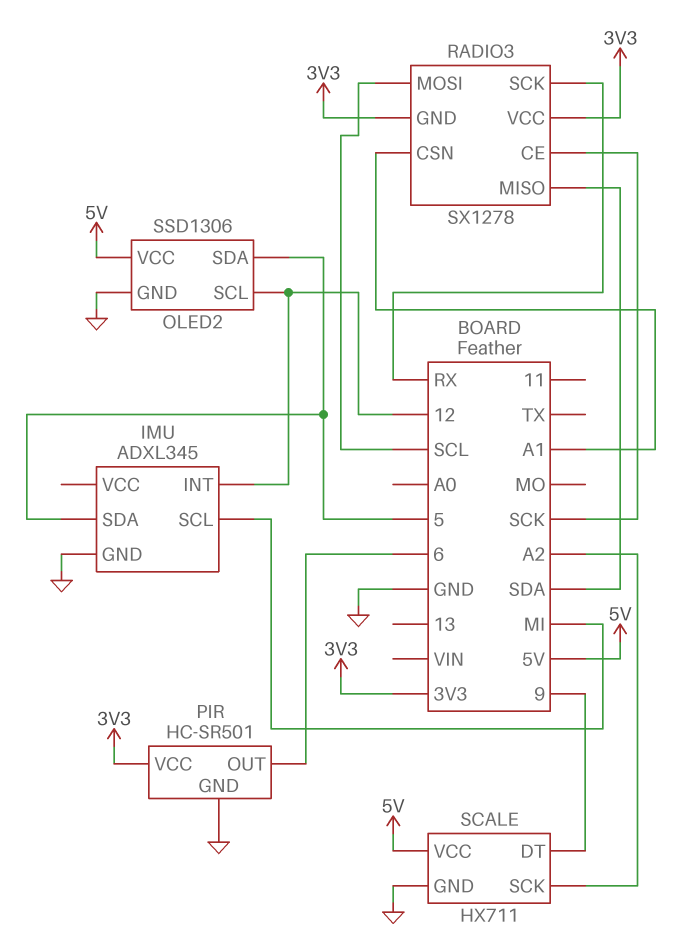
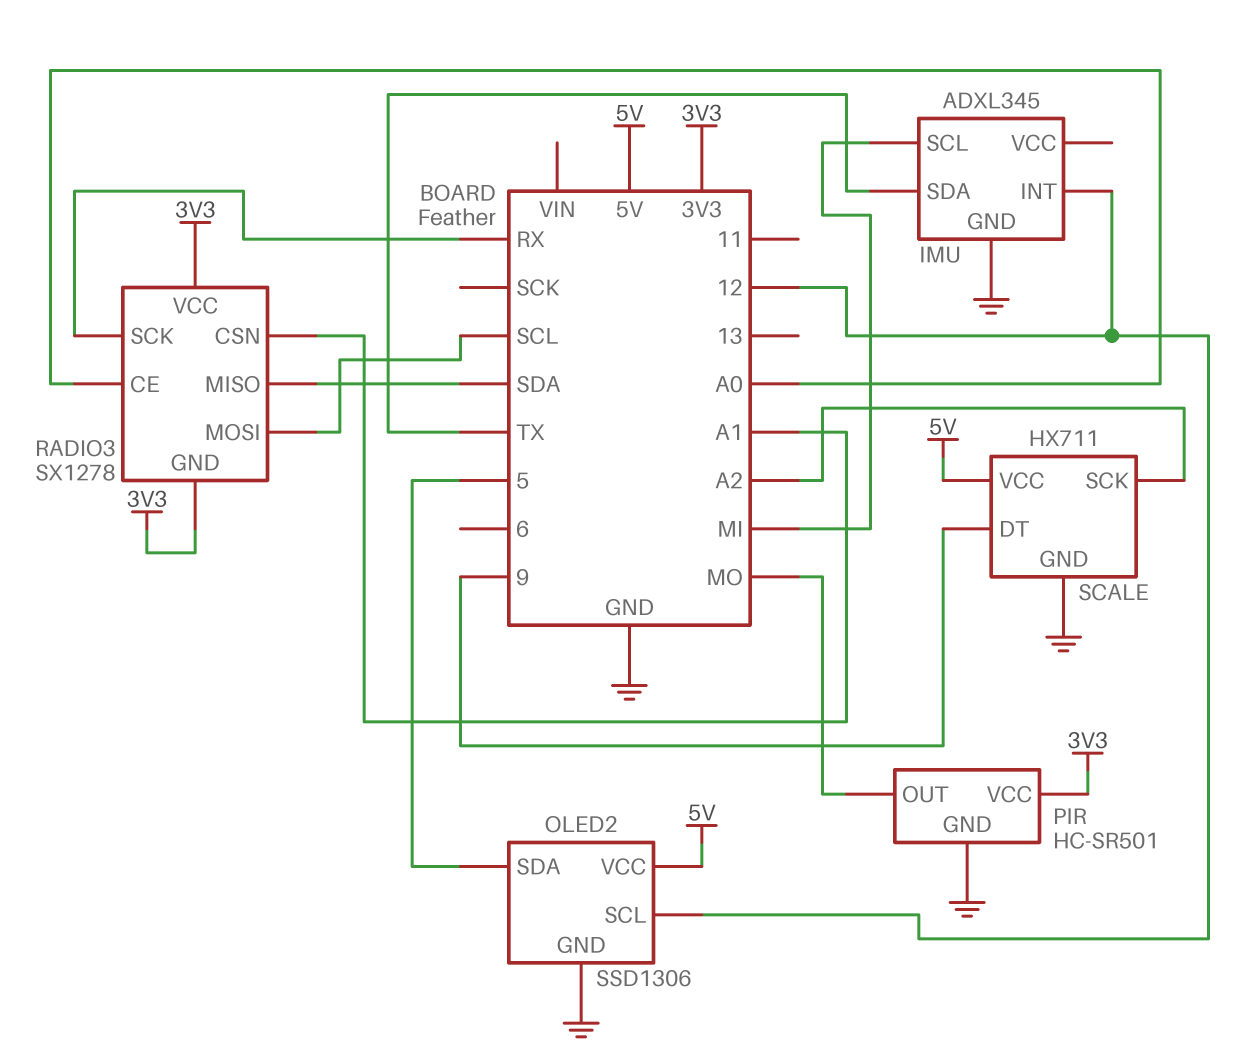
IMU pin SDA: 5 -> TX
PIR pin OUT: 6 -> MO
RADIO3 pin CE: SCK -> A0

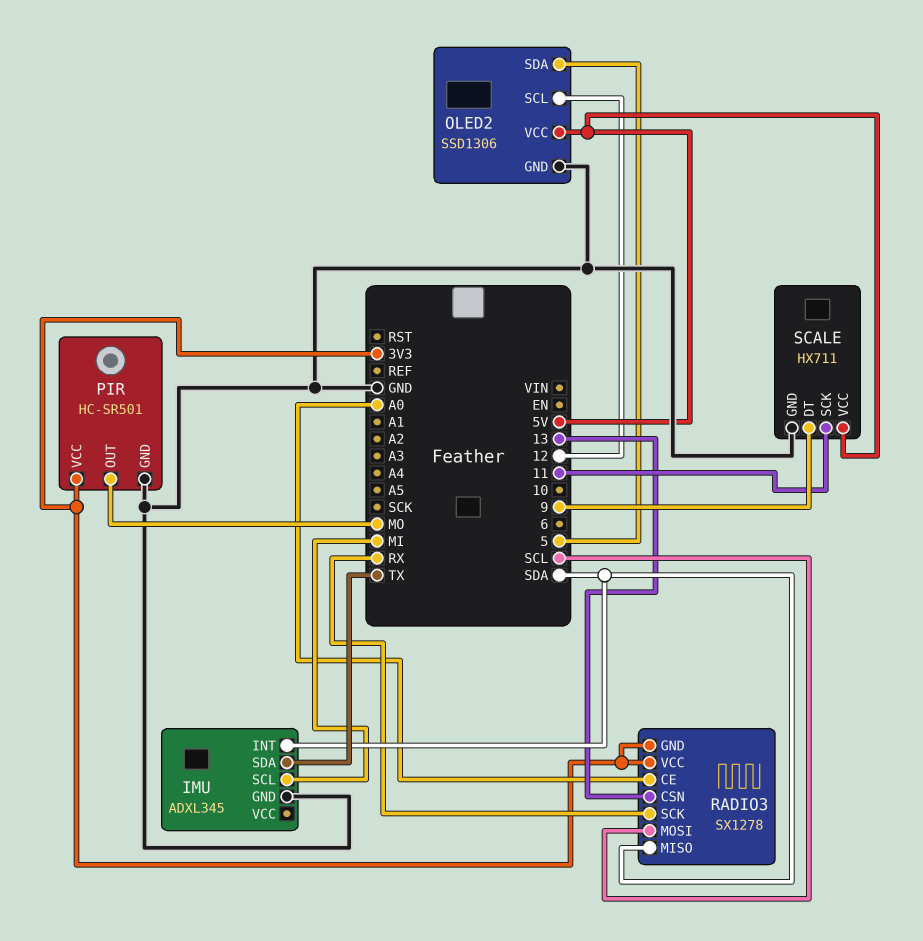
IMU pin INT: 12 -> SDA
RADIO3 pin CSN: A1 -> 13
SCALE pin SCK: A2 -> 11

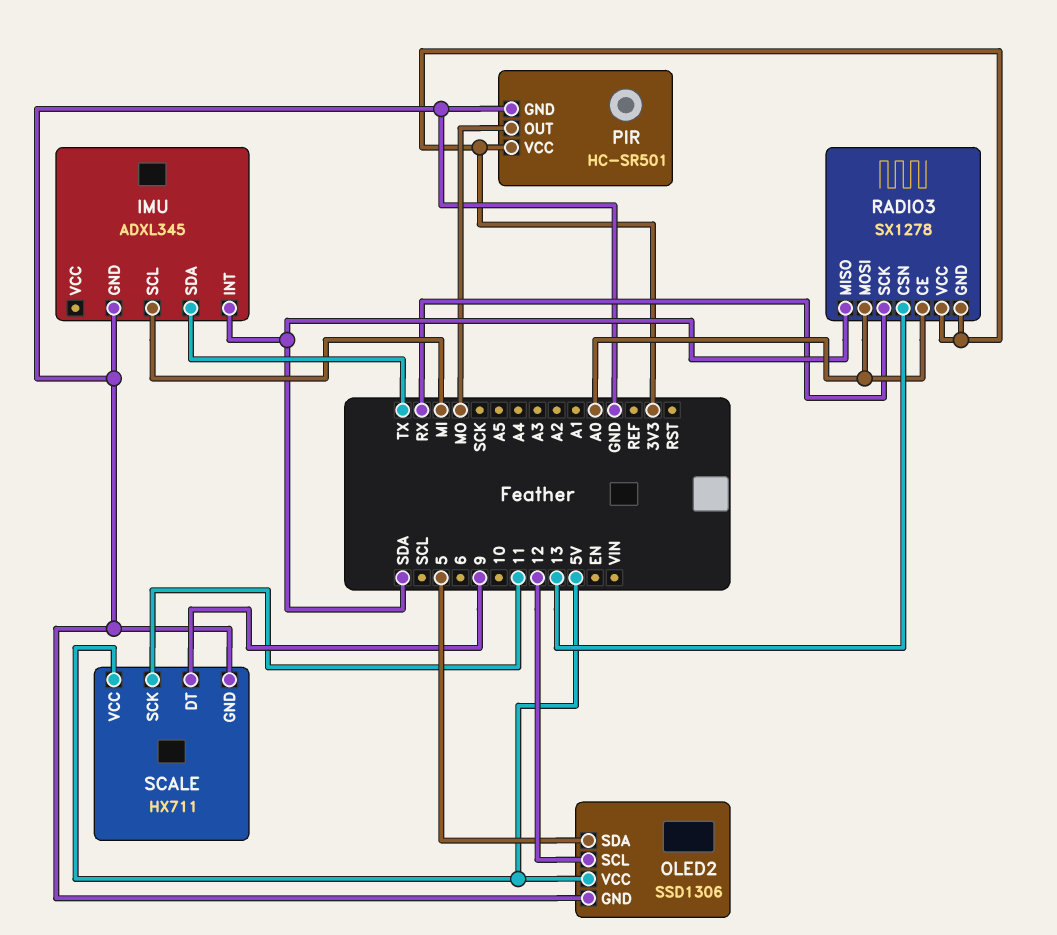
RADIO3 pin MOSI: SCL -> A0

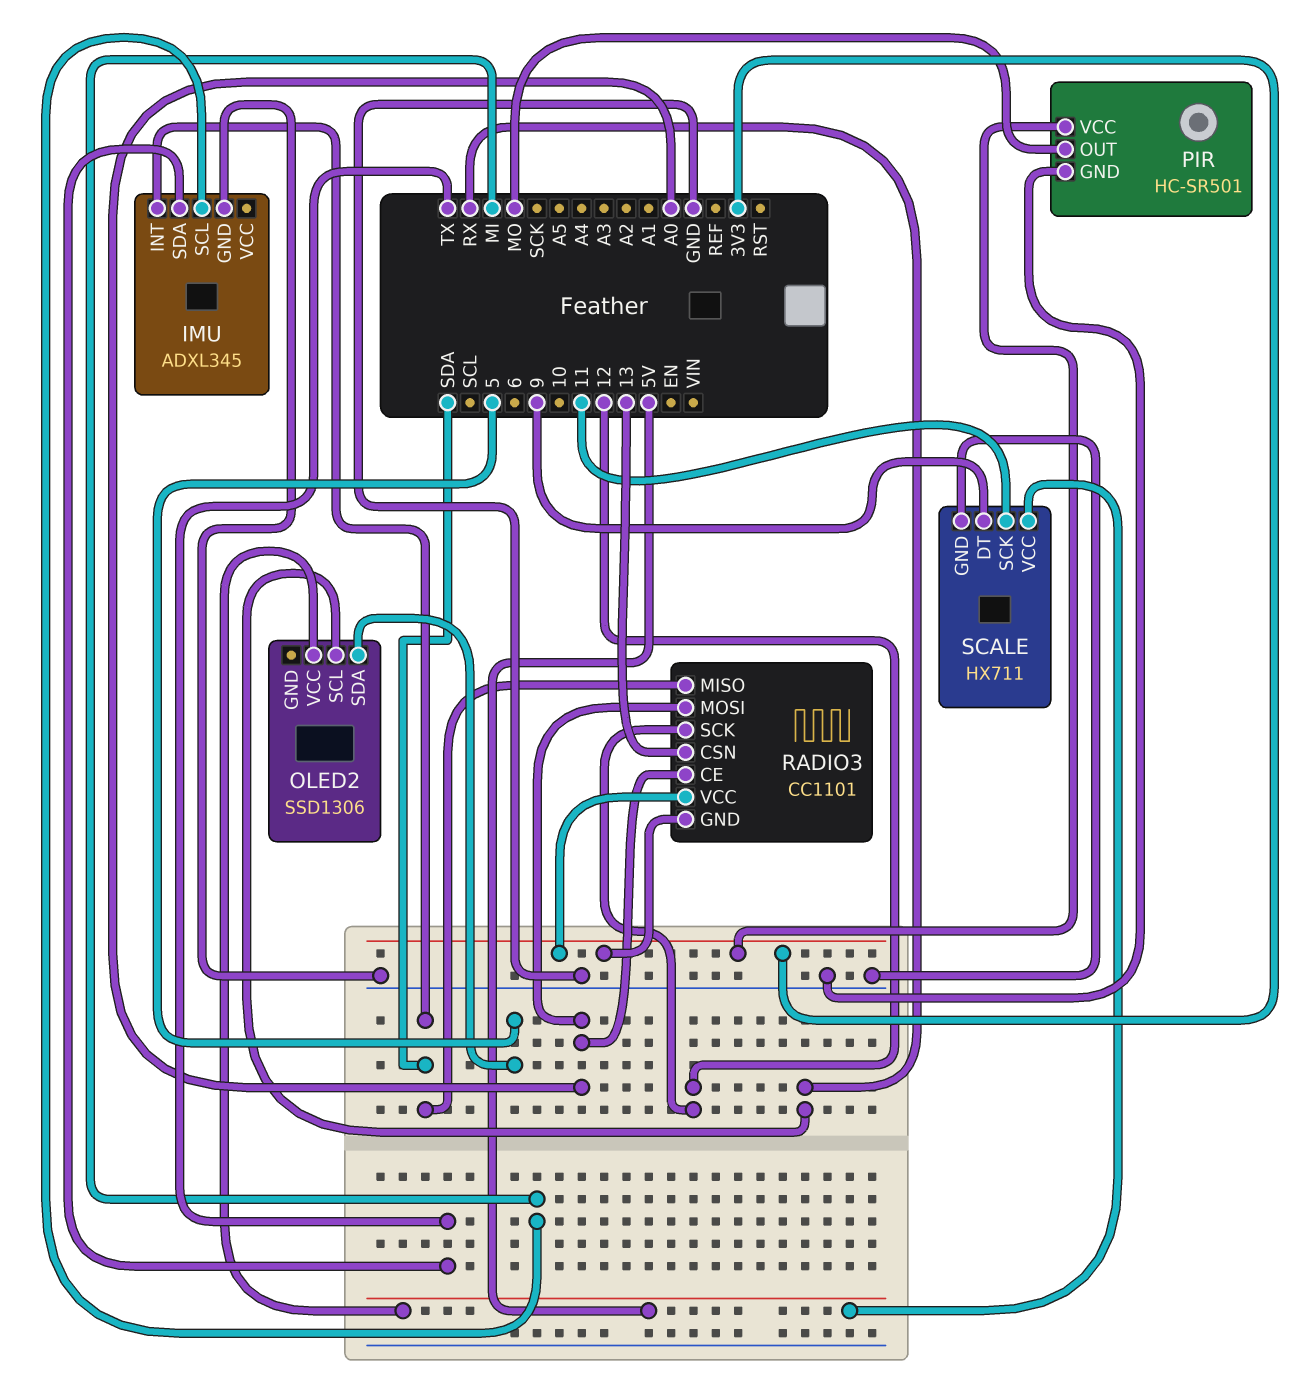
OLED2 pin GND: GND -> none
OLED2 pin SCL: 12 -> RX
RADIO3: SX1278 -> CC1101
RADIO3 pin SCK: RX -> 12

